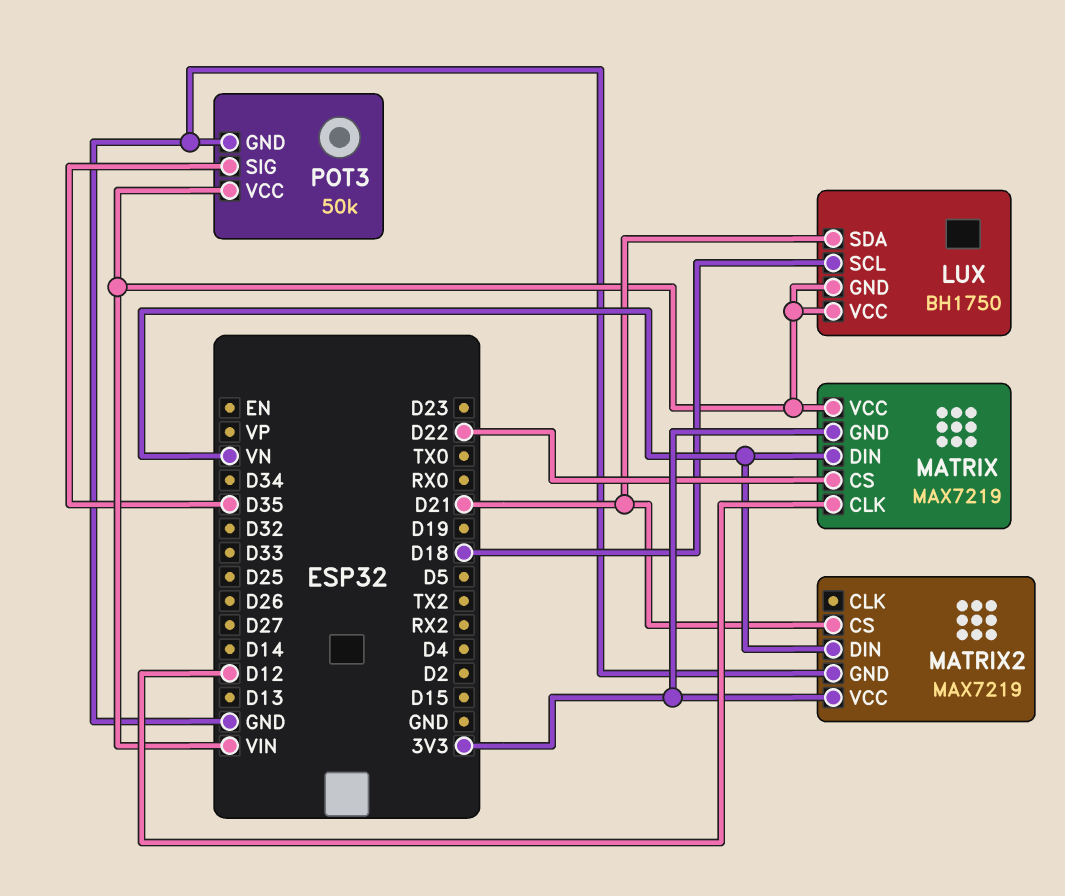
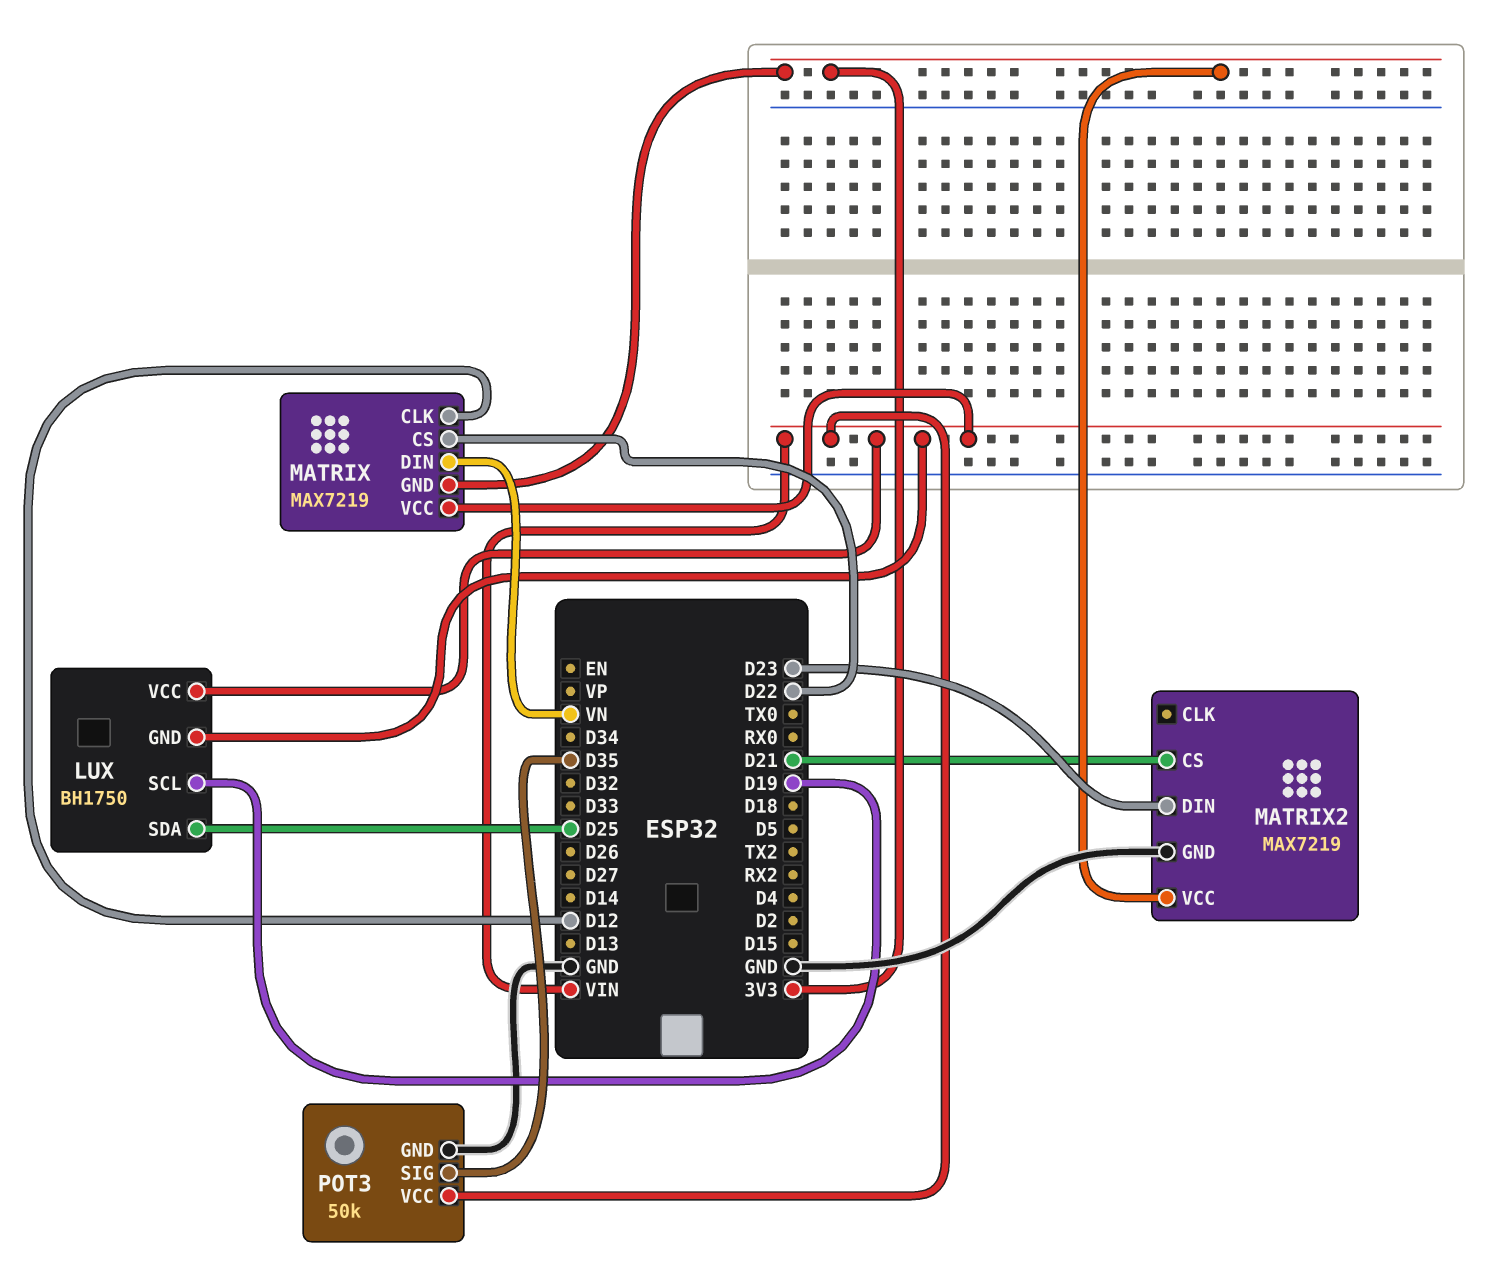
LUX pin SCL: D18 -> D19
LUX pin SDA: D21 -> D25
MATRIX2 pin DIN: VN -> D23

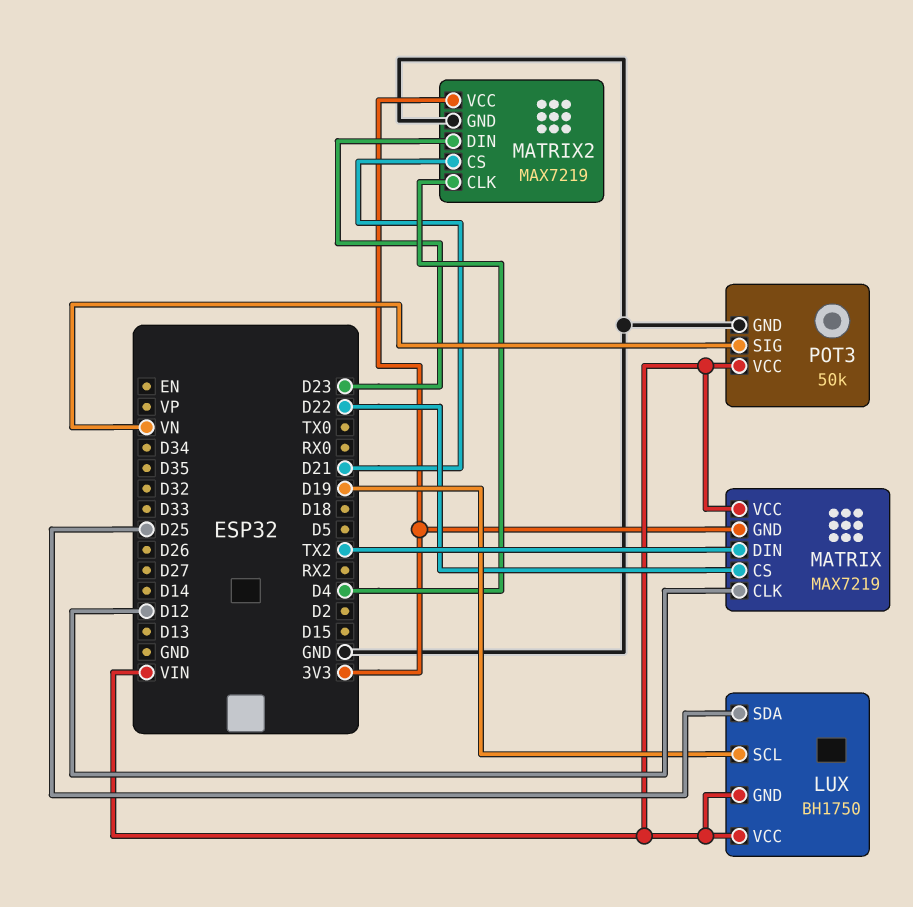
MATRIX pin DIN: VN -> TX2
MATRIX2 pin CLK: none -> D4
POT3 pin SIG: D35 -> VN

